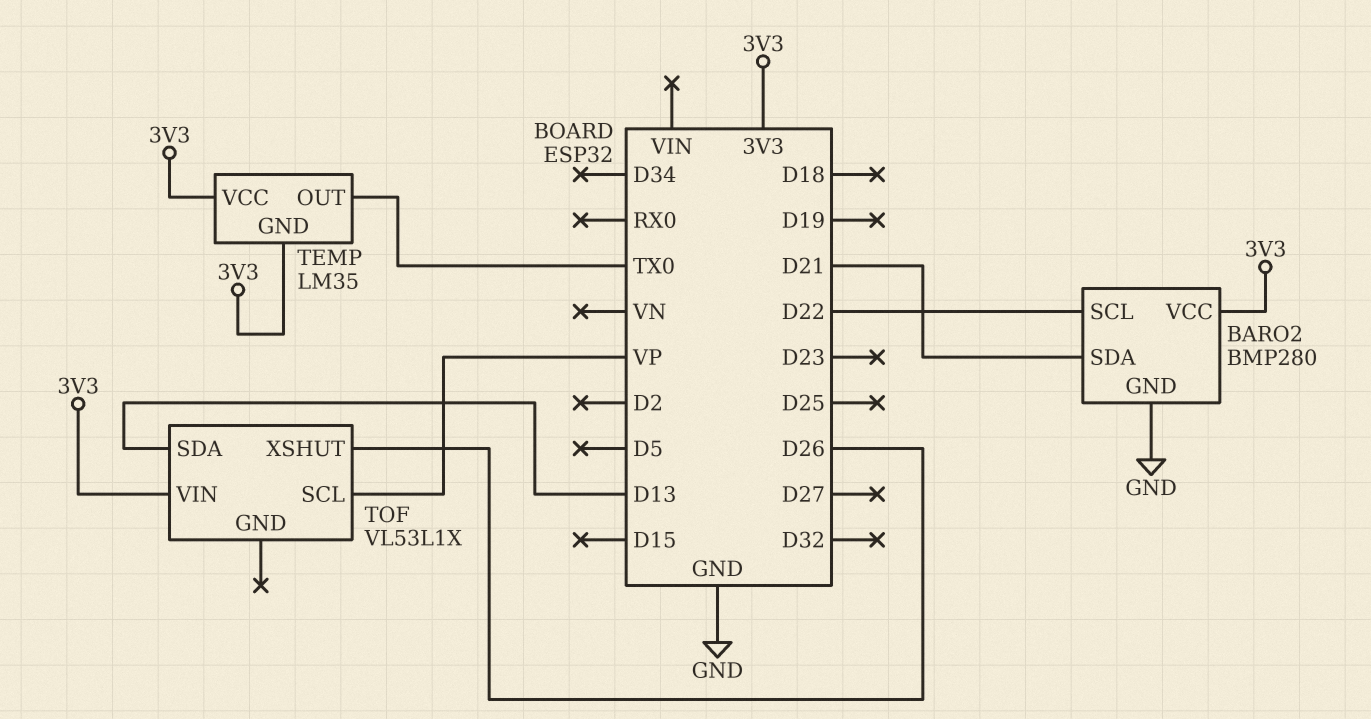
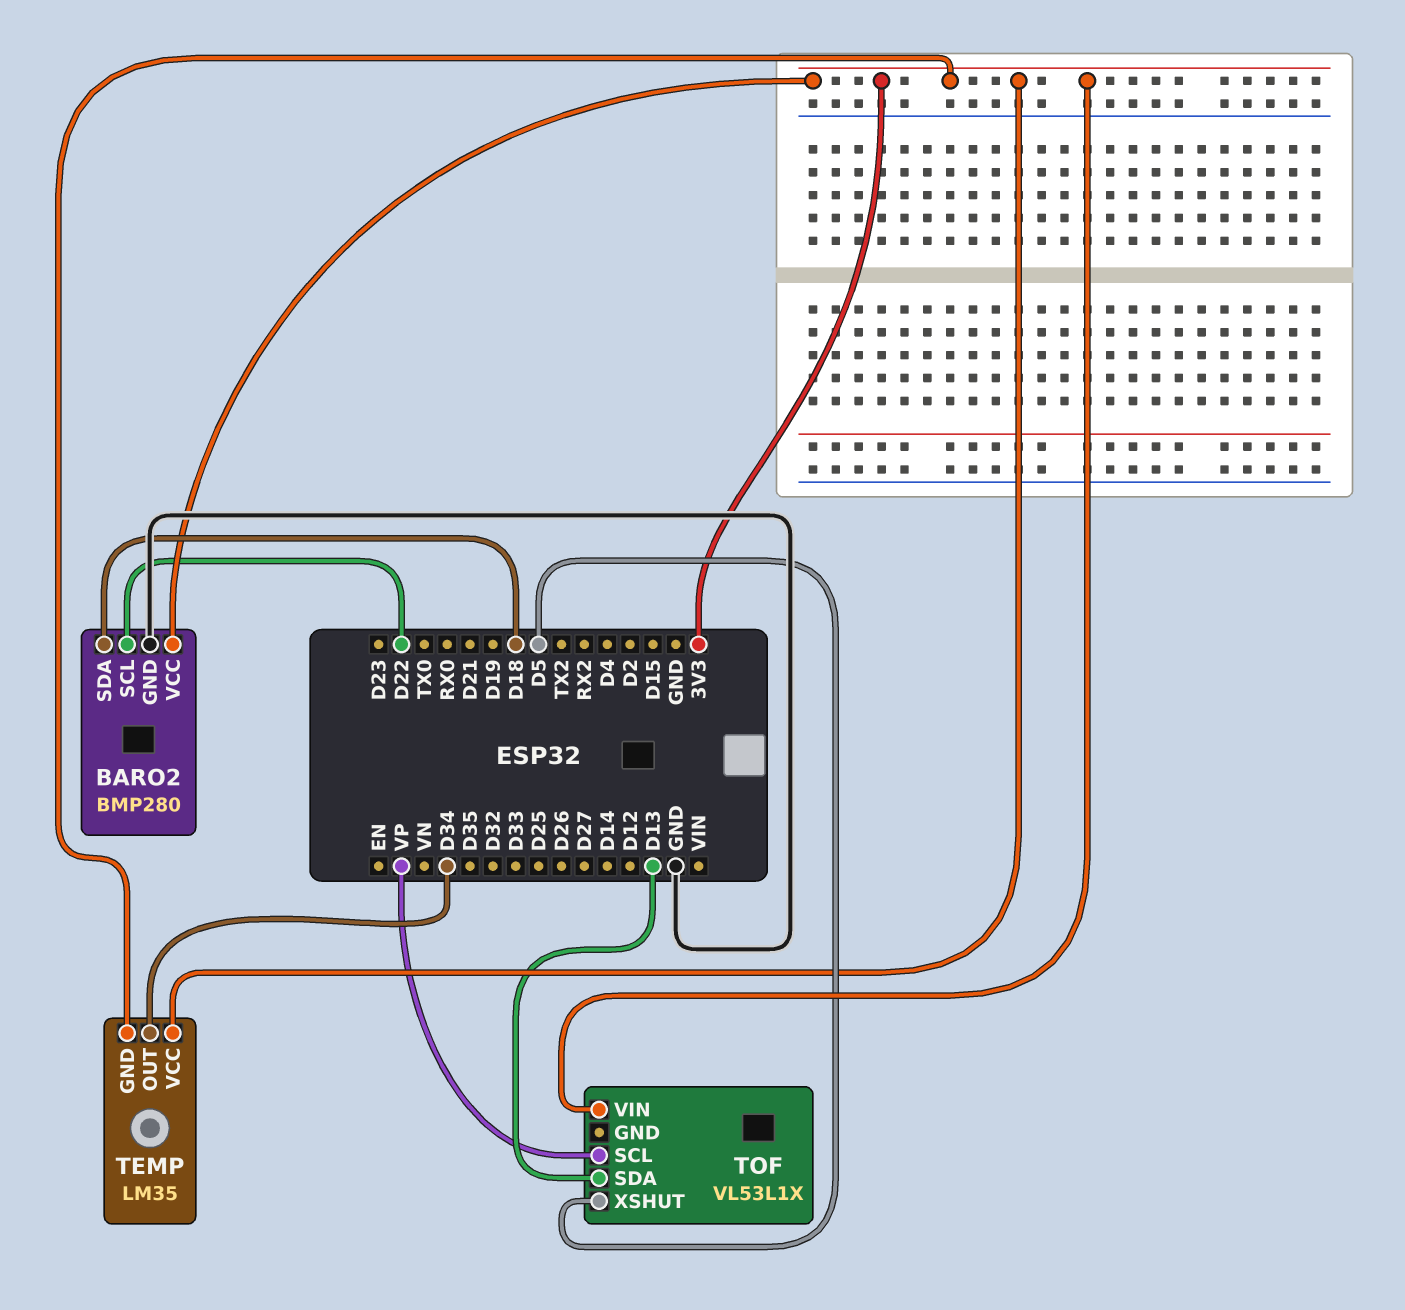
BARO2 pin SDA: D21 -> D18
TEMP pin OUT: TX0 -> D34
TOF pin XSHUT: D26 -> D5

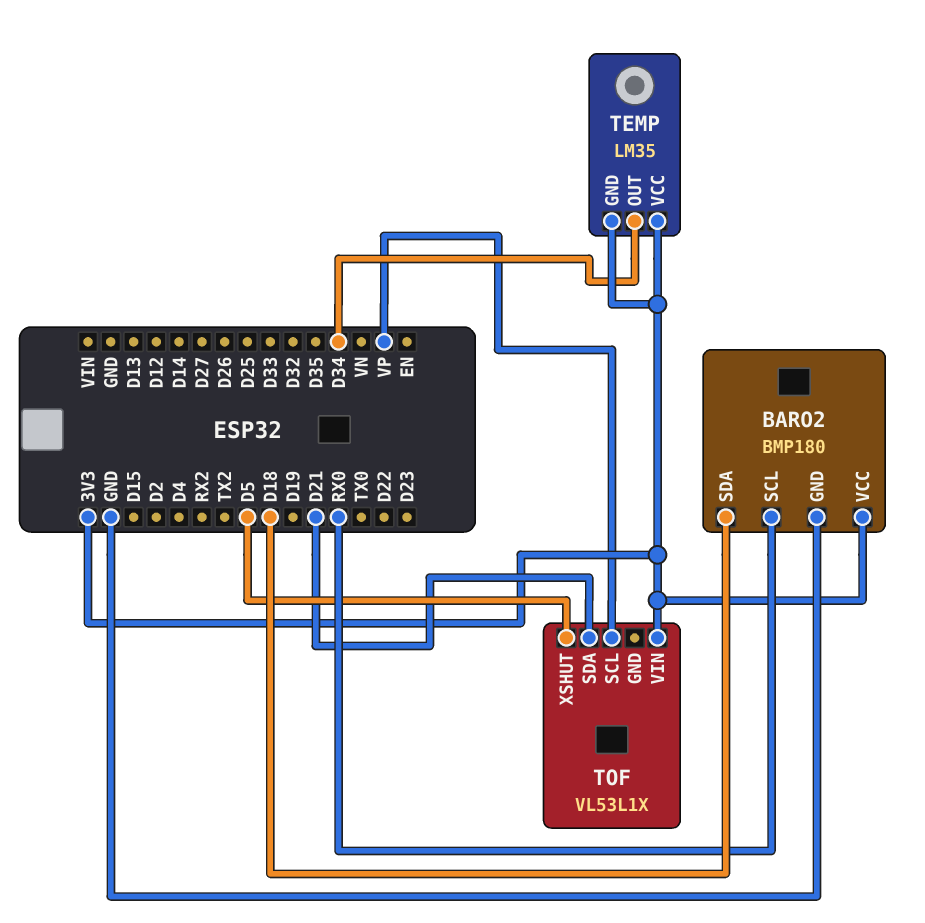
BARO2: BMP280 -> BMP180
BARO2 pin SCL: D22 -> RX0
TOF pin SDA: D13 -> D21

